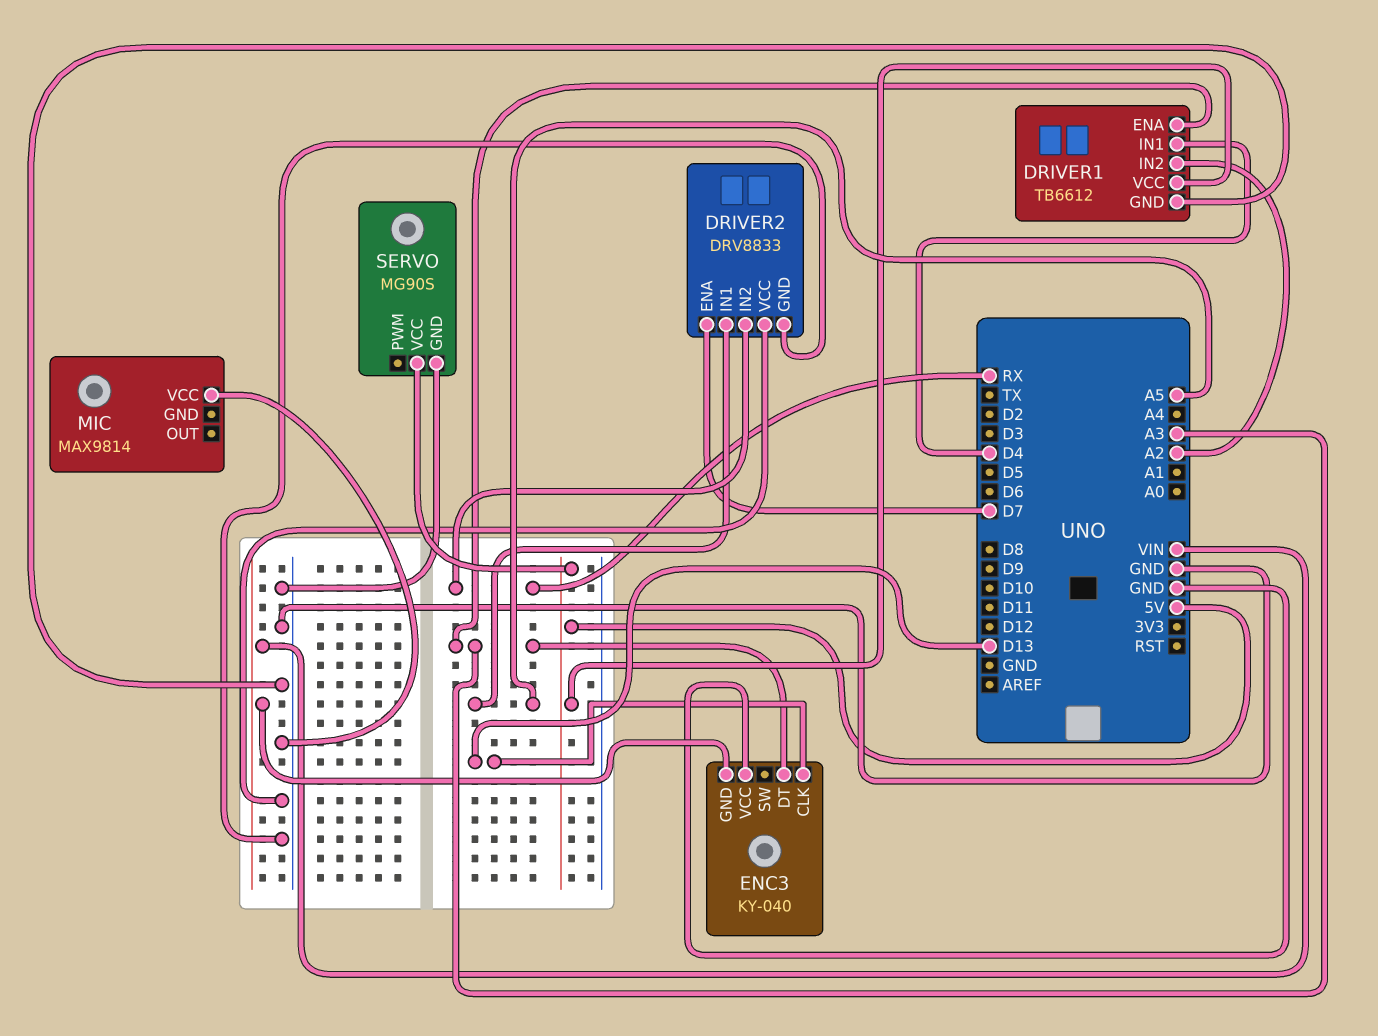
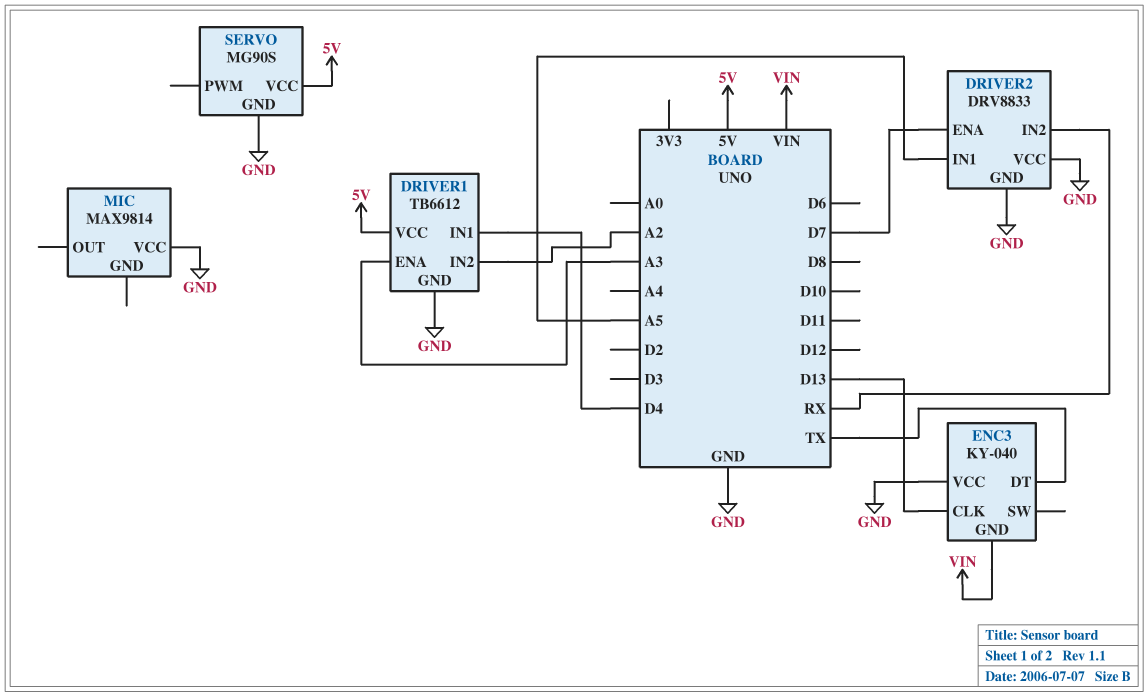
ENC3 pin DT: A3 -> TX

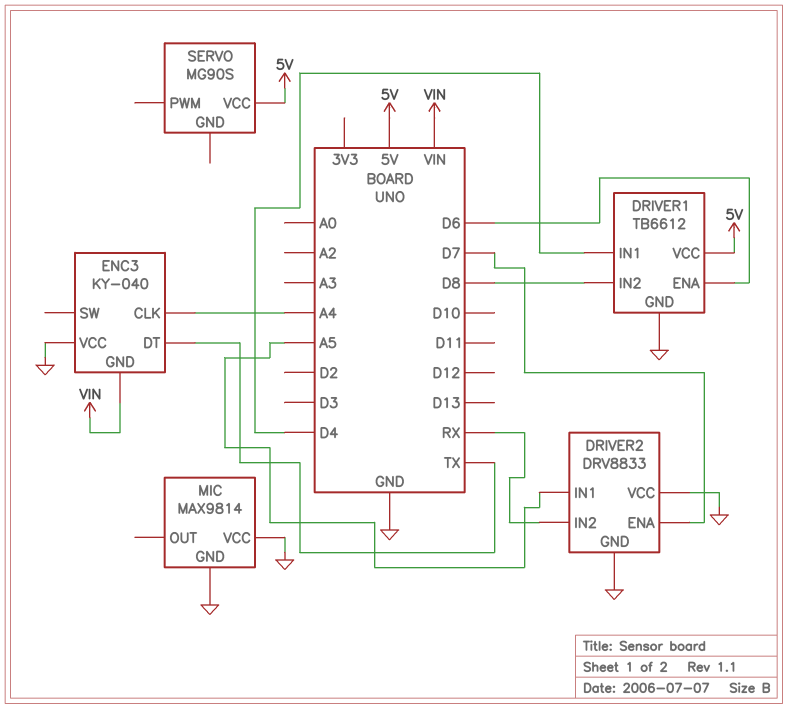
DRIVER1 pin ENA: A3 -> D6
DRIVER1 pin IN2: A2 -> D8
ENC3 pin CLK: D13 -> A4
MIC pin GND: none -> GND
SERVO pin GND: GND -> none

